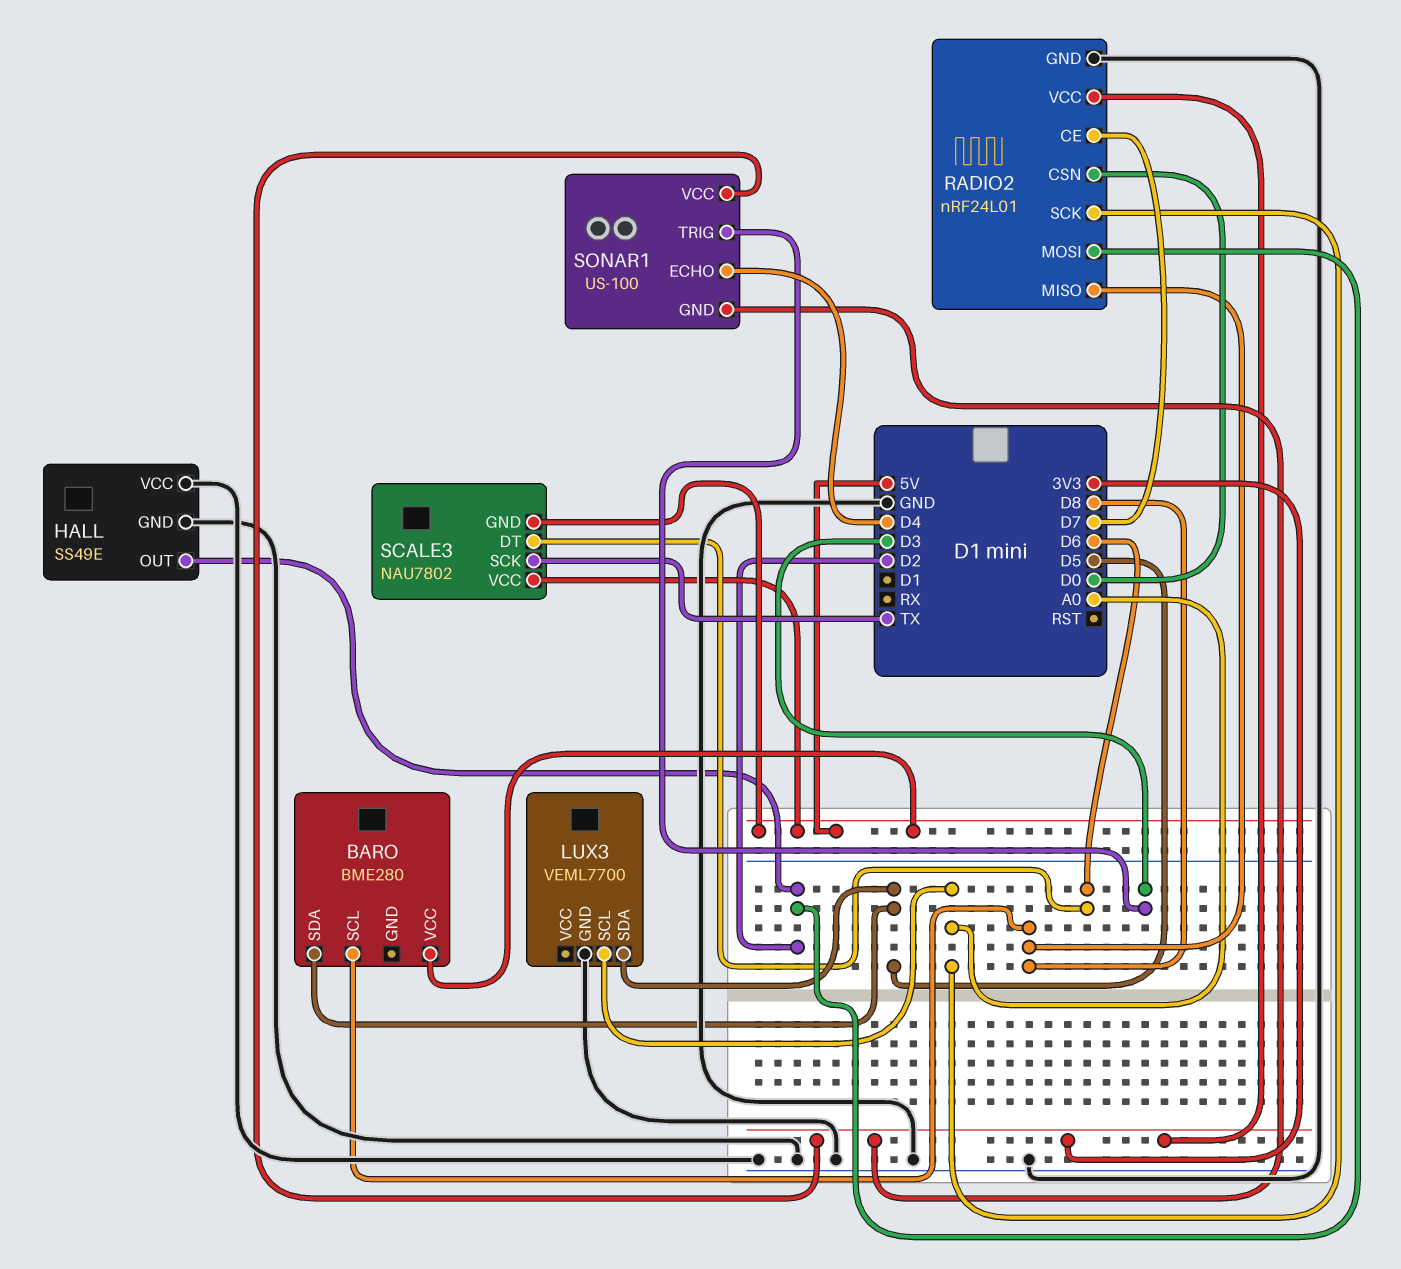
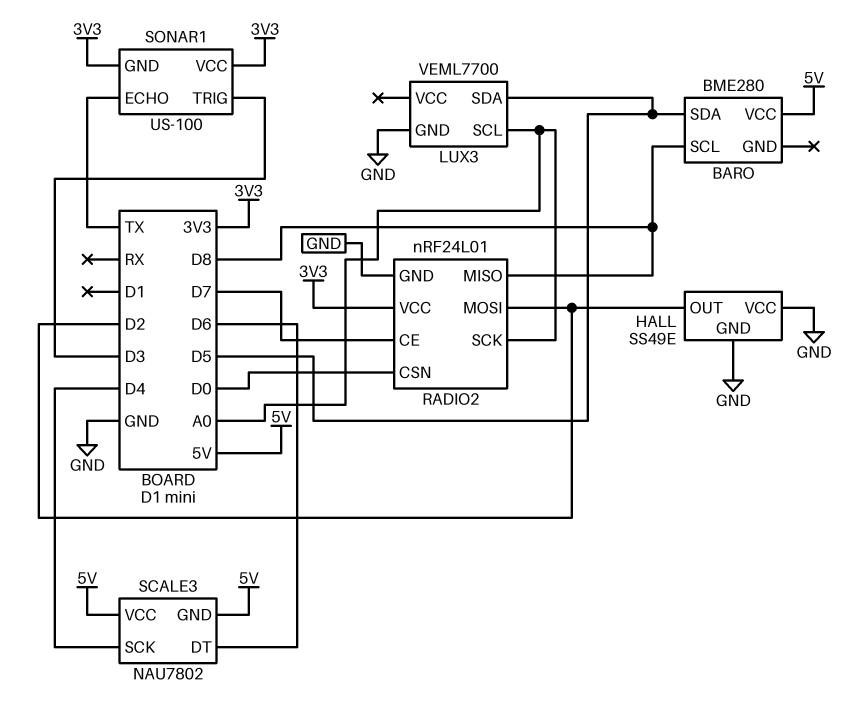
SCALE3 pin SCK: TX -> D4
SONAR1 pin ECHO: D4 -> TX

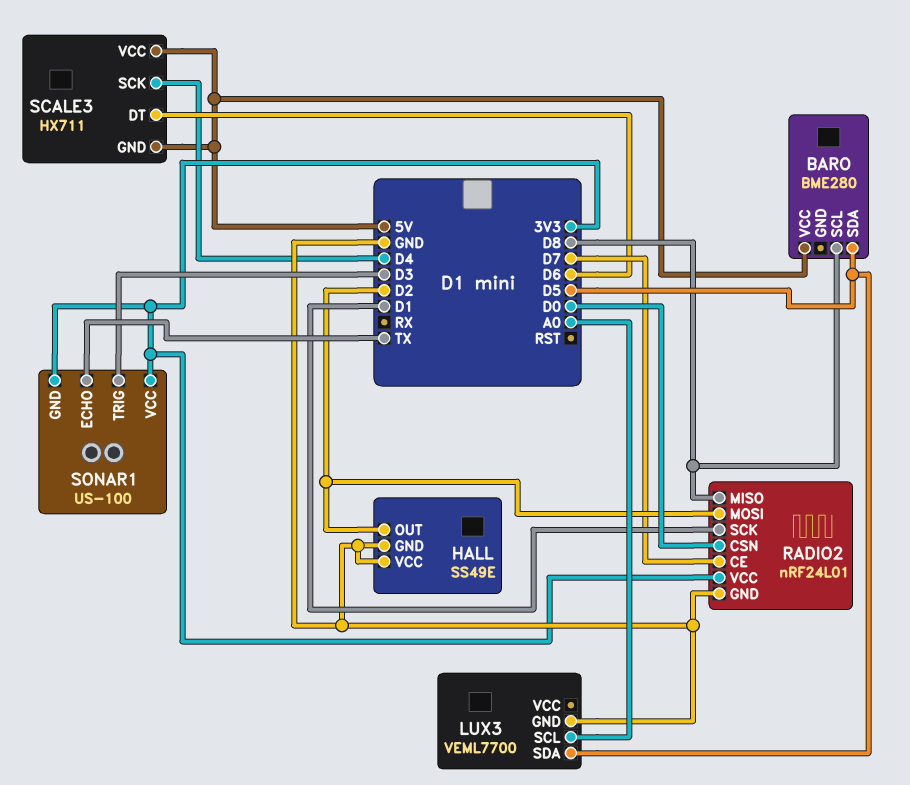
RADIO2 pin SCK: A0 -> D1
SCALE3: NAU7802 -> HX711

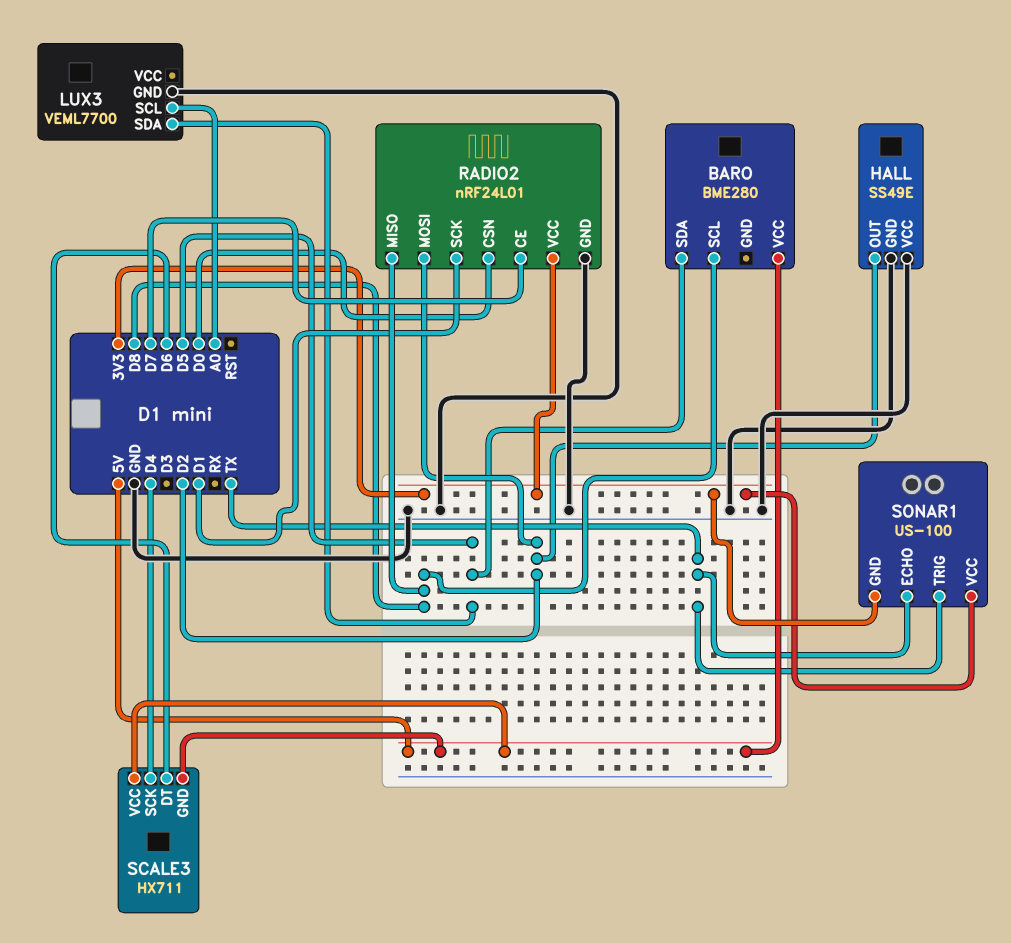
SONAR1 pin TRIG: D3 -> TX

